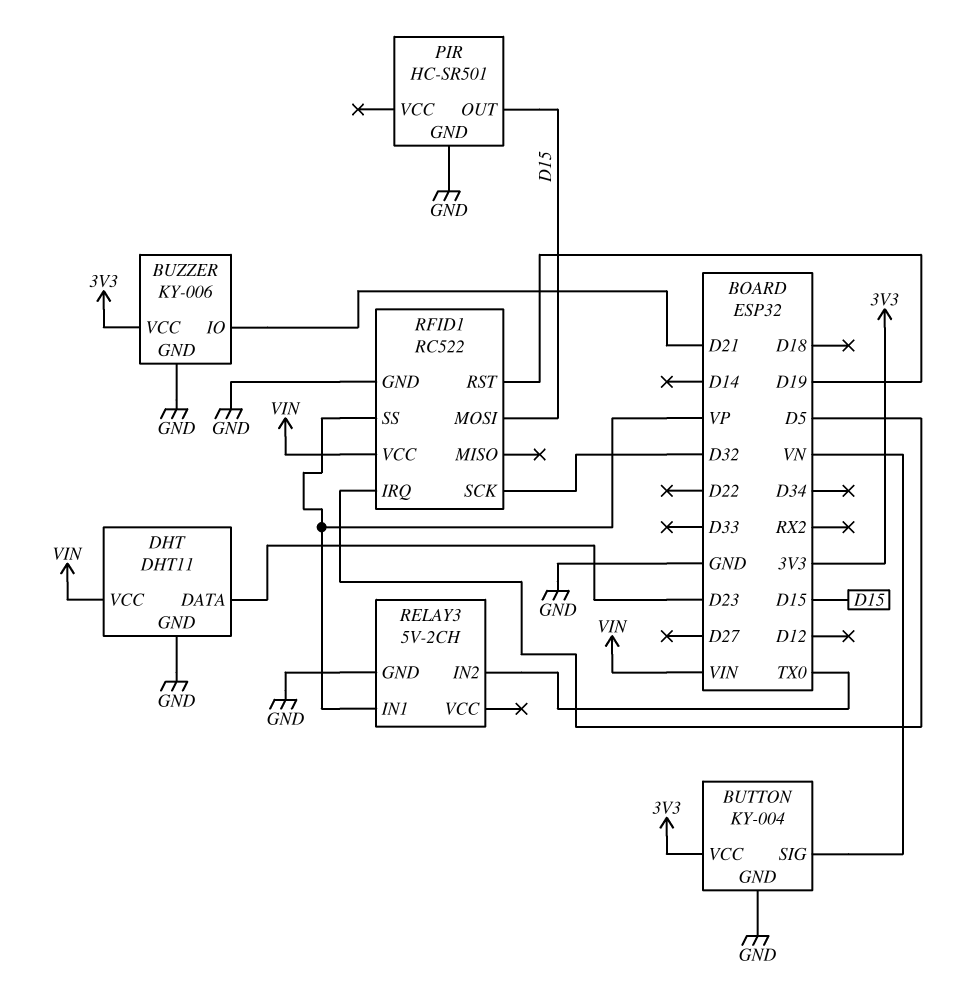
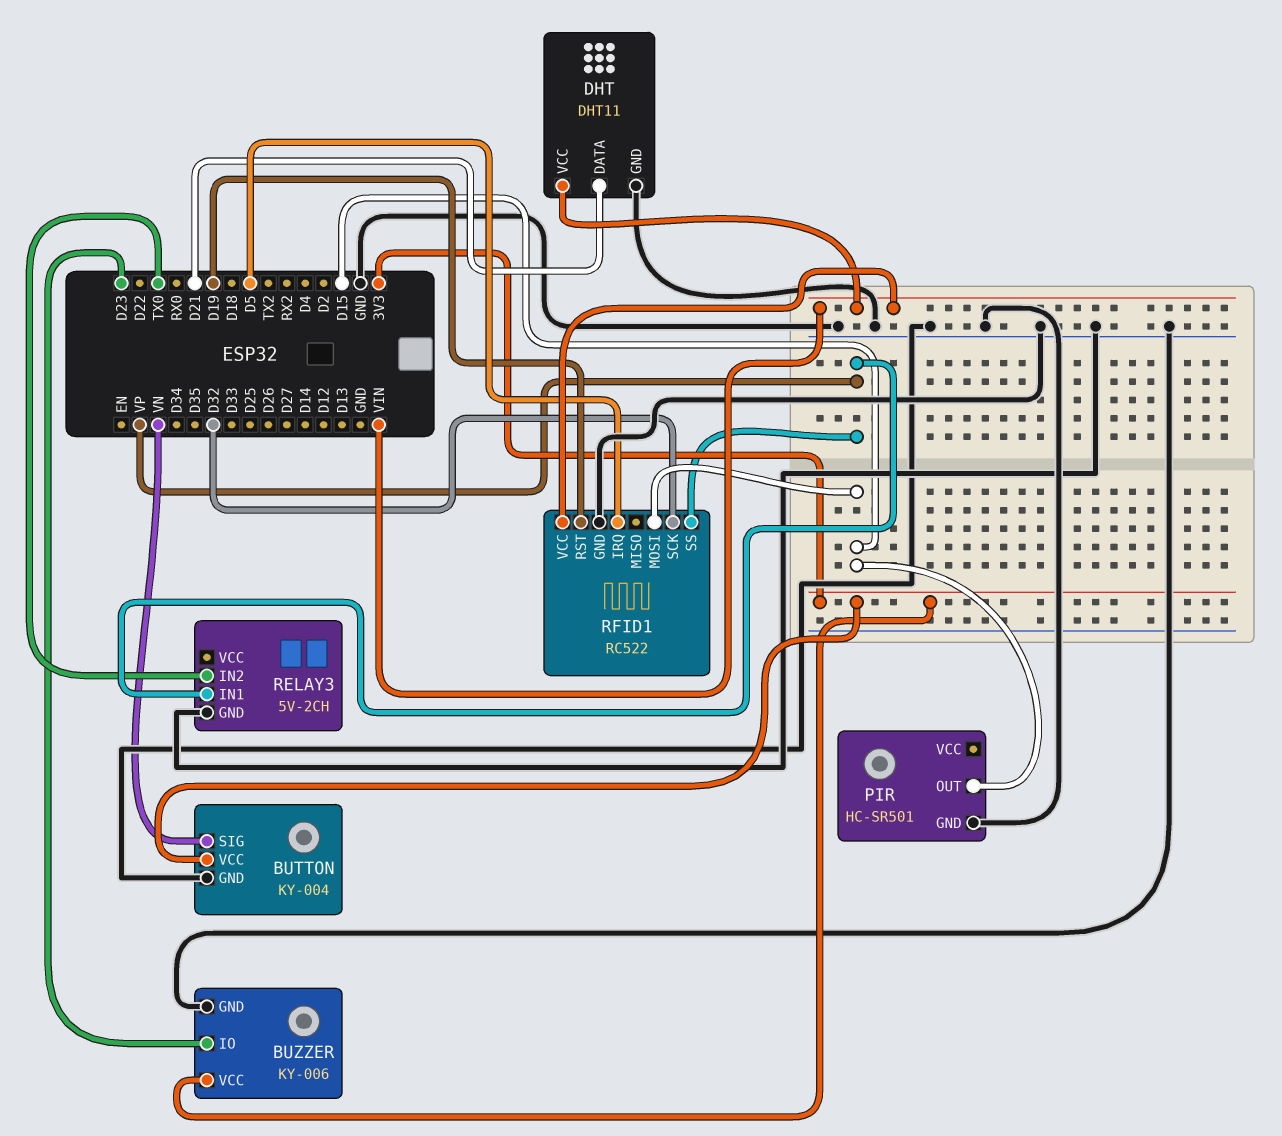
BUZZER pin IO: D21 -> D23
DHT pin DATA: D23 -> D21

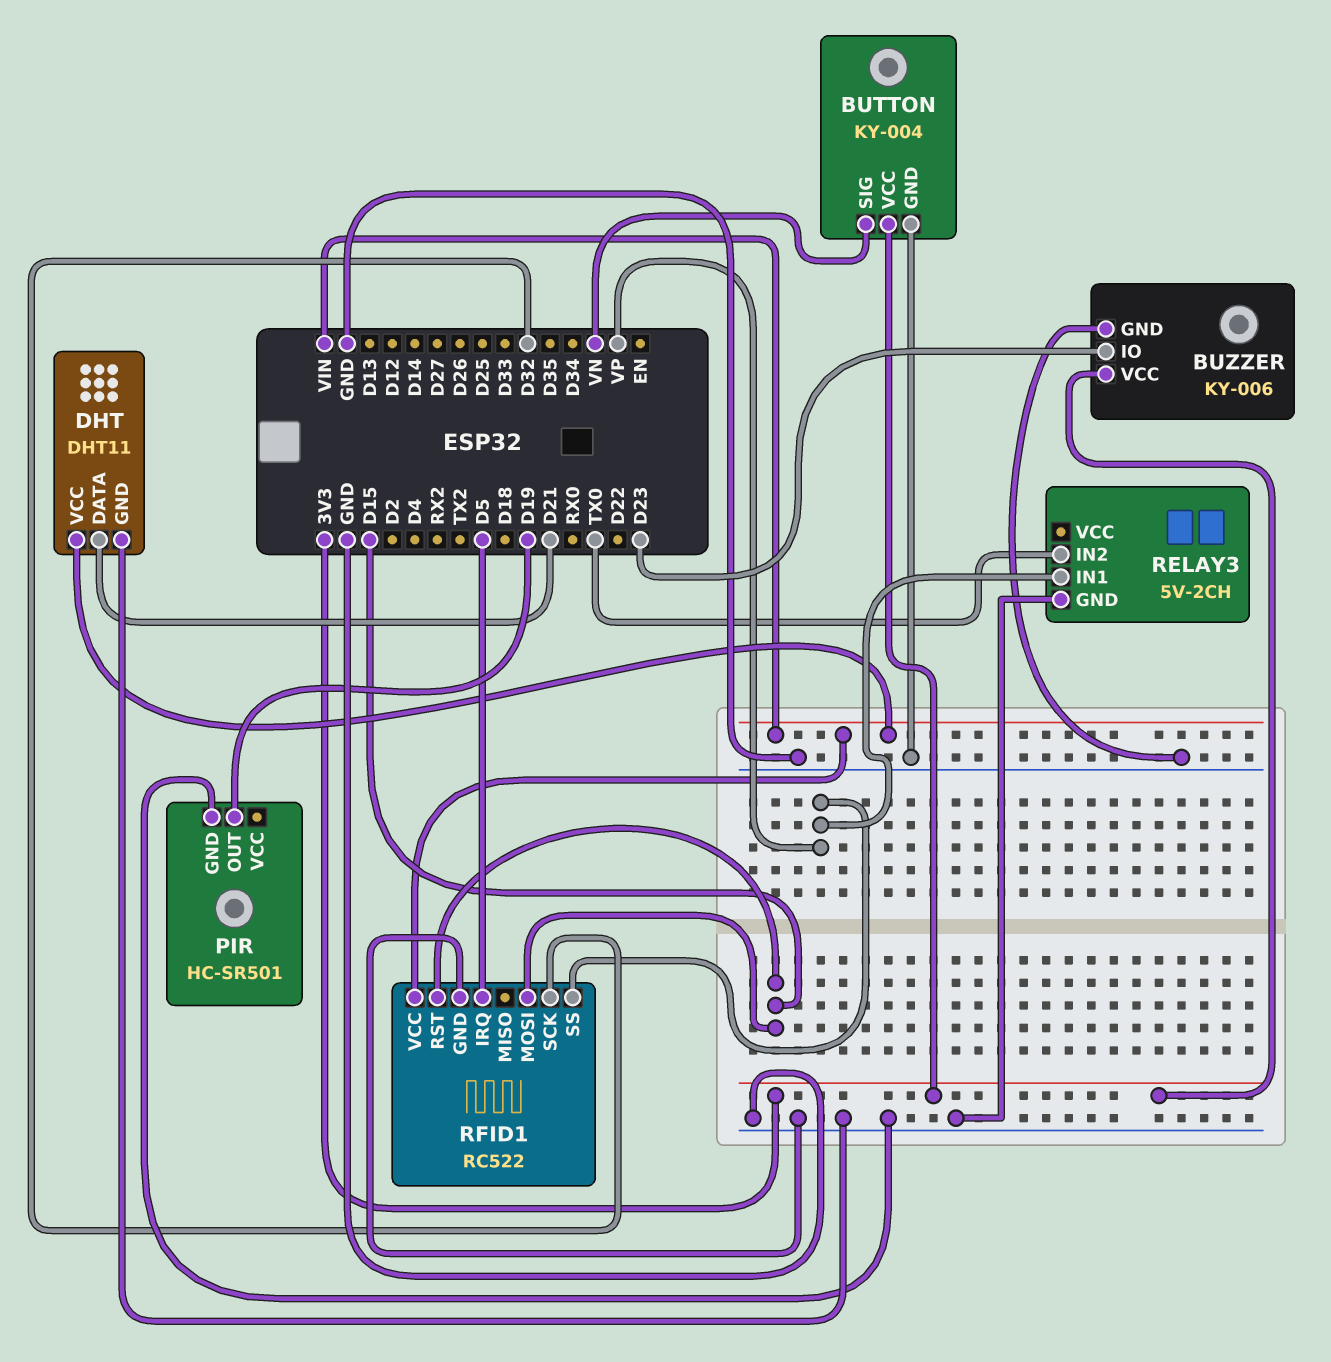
PIR pin OUT: D15 -> D19
RFID1 pin RST: D19 -> D15

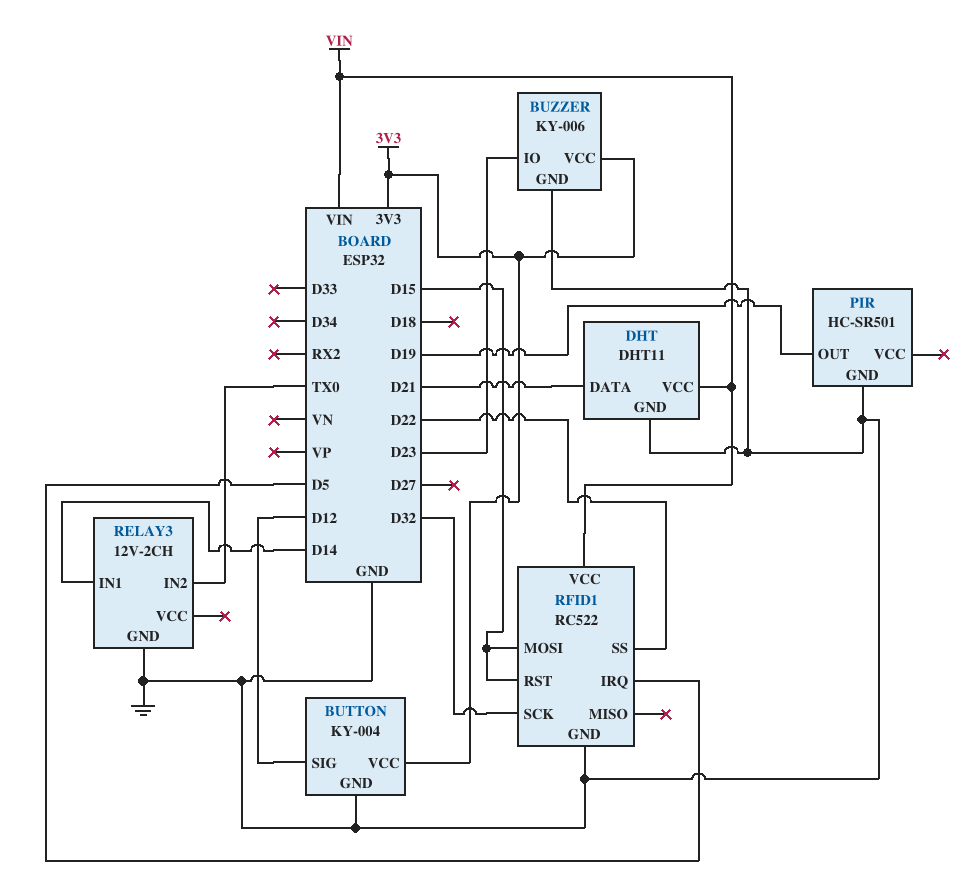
BUTTON pin SIG: VN -> D12
RELAY3: 5V-2CH -> 12V-2CH
RELAY3 pin IN1: VP -> D14
RFID1 pin SS: VP -> D22

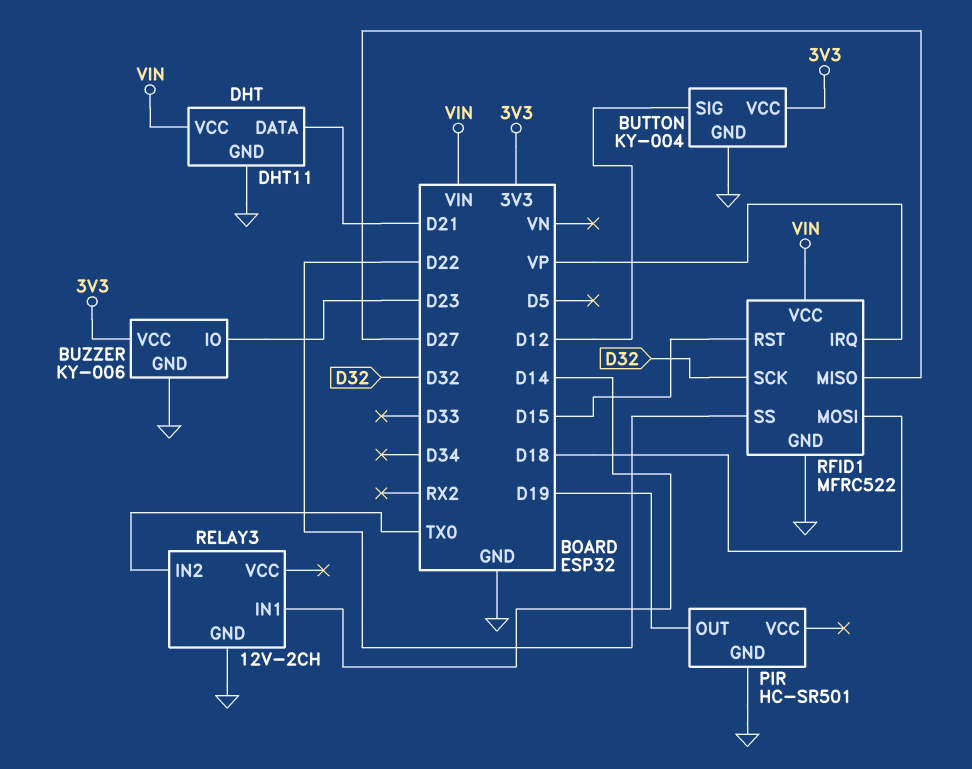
RFID1: RC522 -> MFRC522
RFID1 pin IRQ: D5 -> VP
RFID1 pin MISO: none -> D27
RFID1 pin MOSI: D15 -> D18

